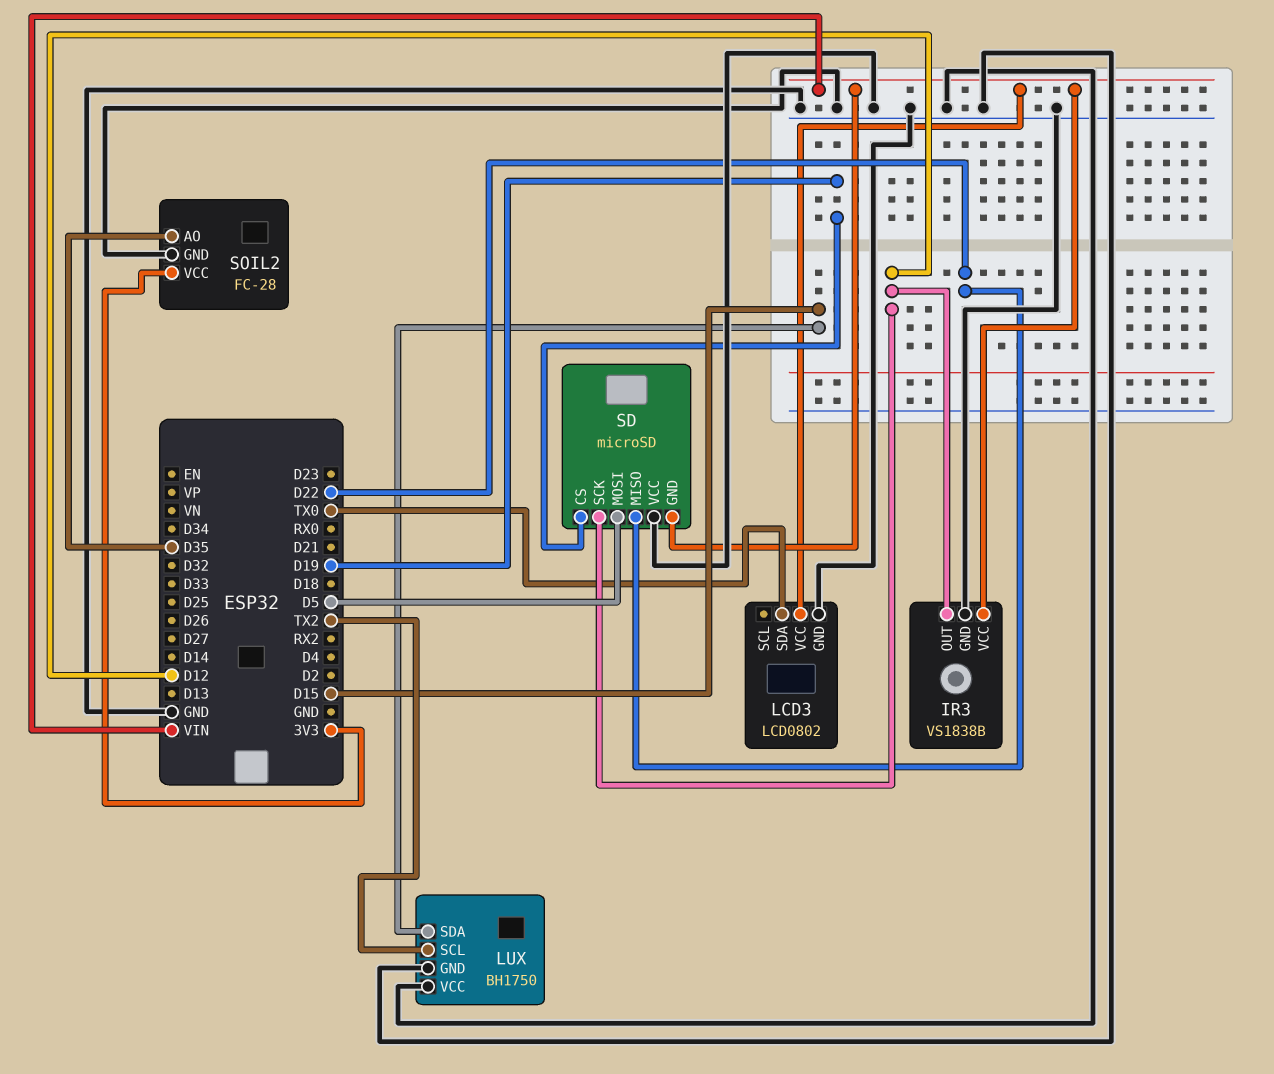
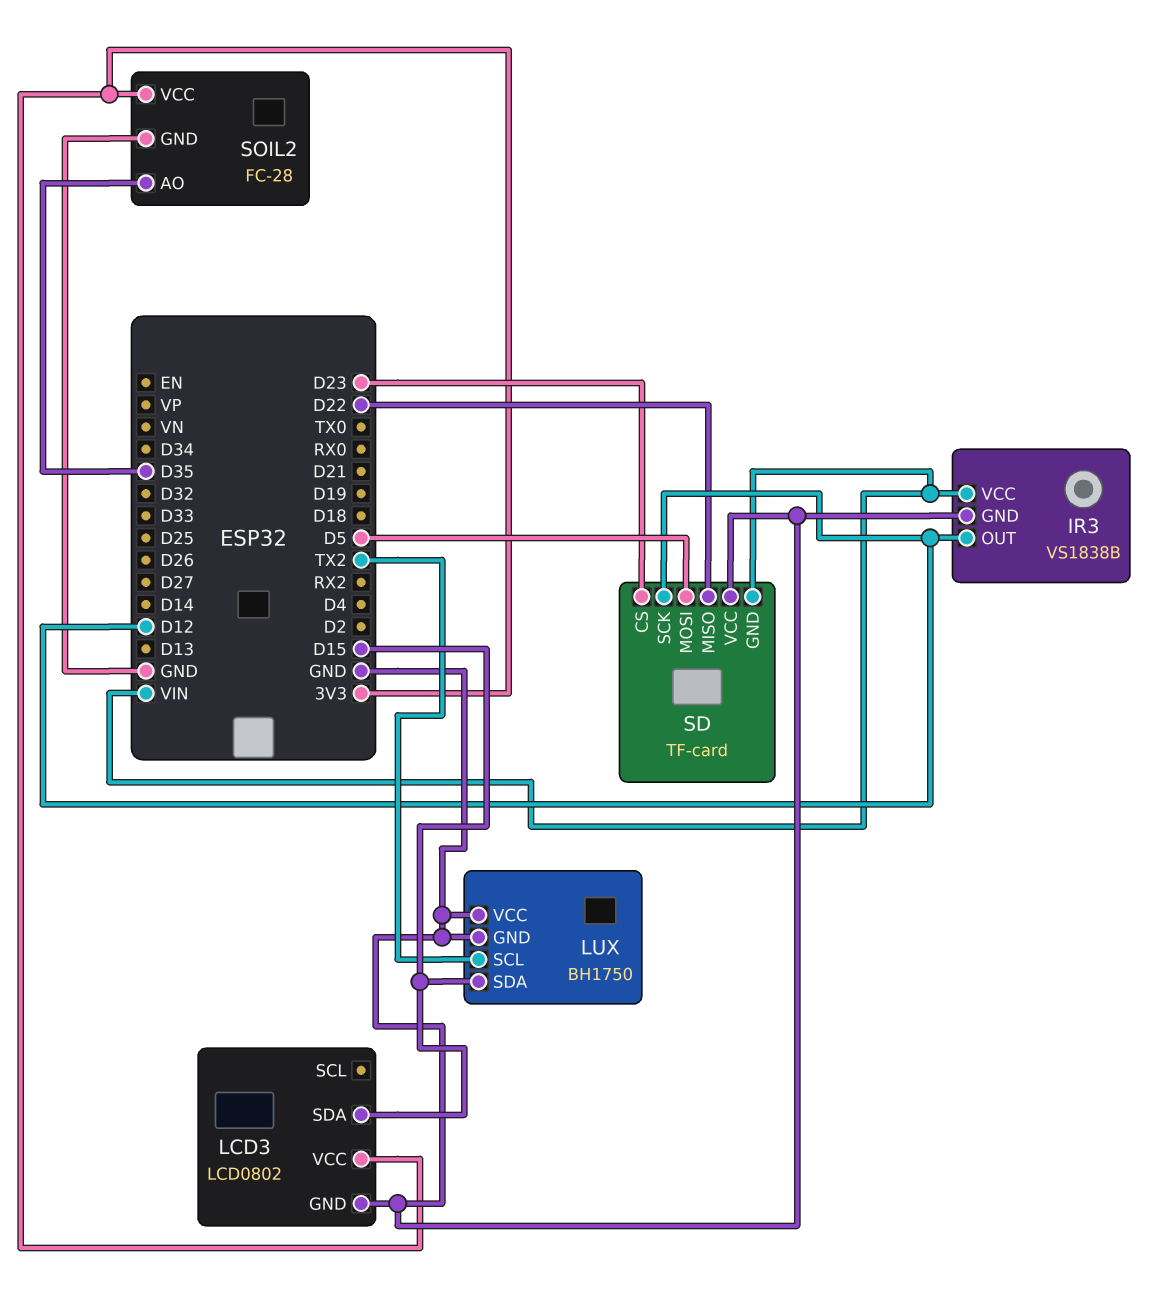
LCD3 pin SDA: TX0 -> D15
LCD3 pin VCC: VIN -> 3V3
SD: microSD -> TF-card
SD pin CS: D19 -> D23

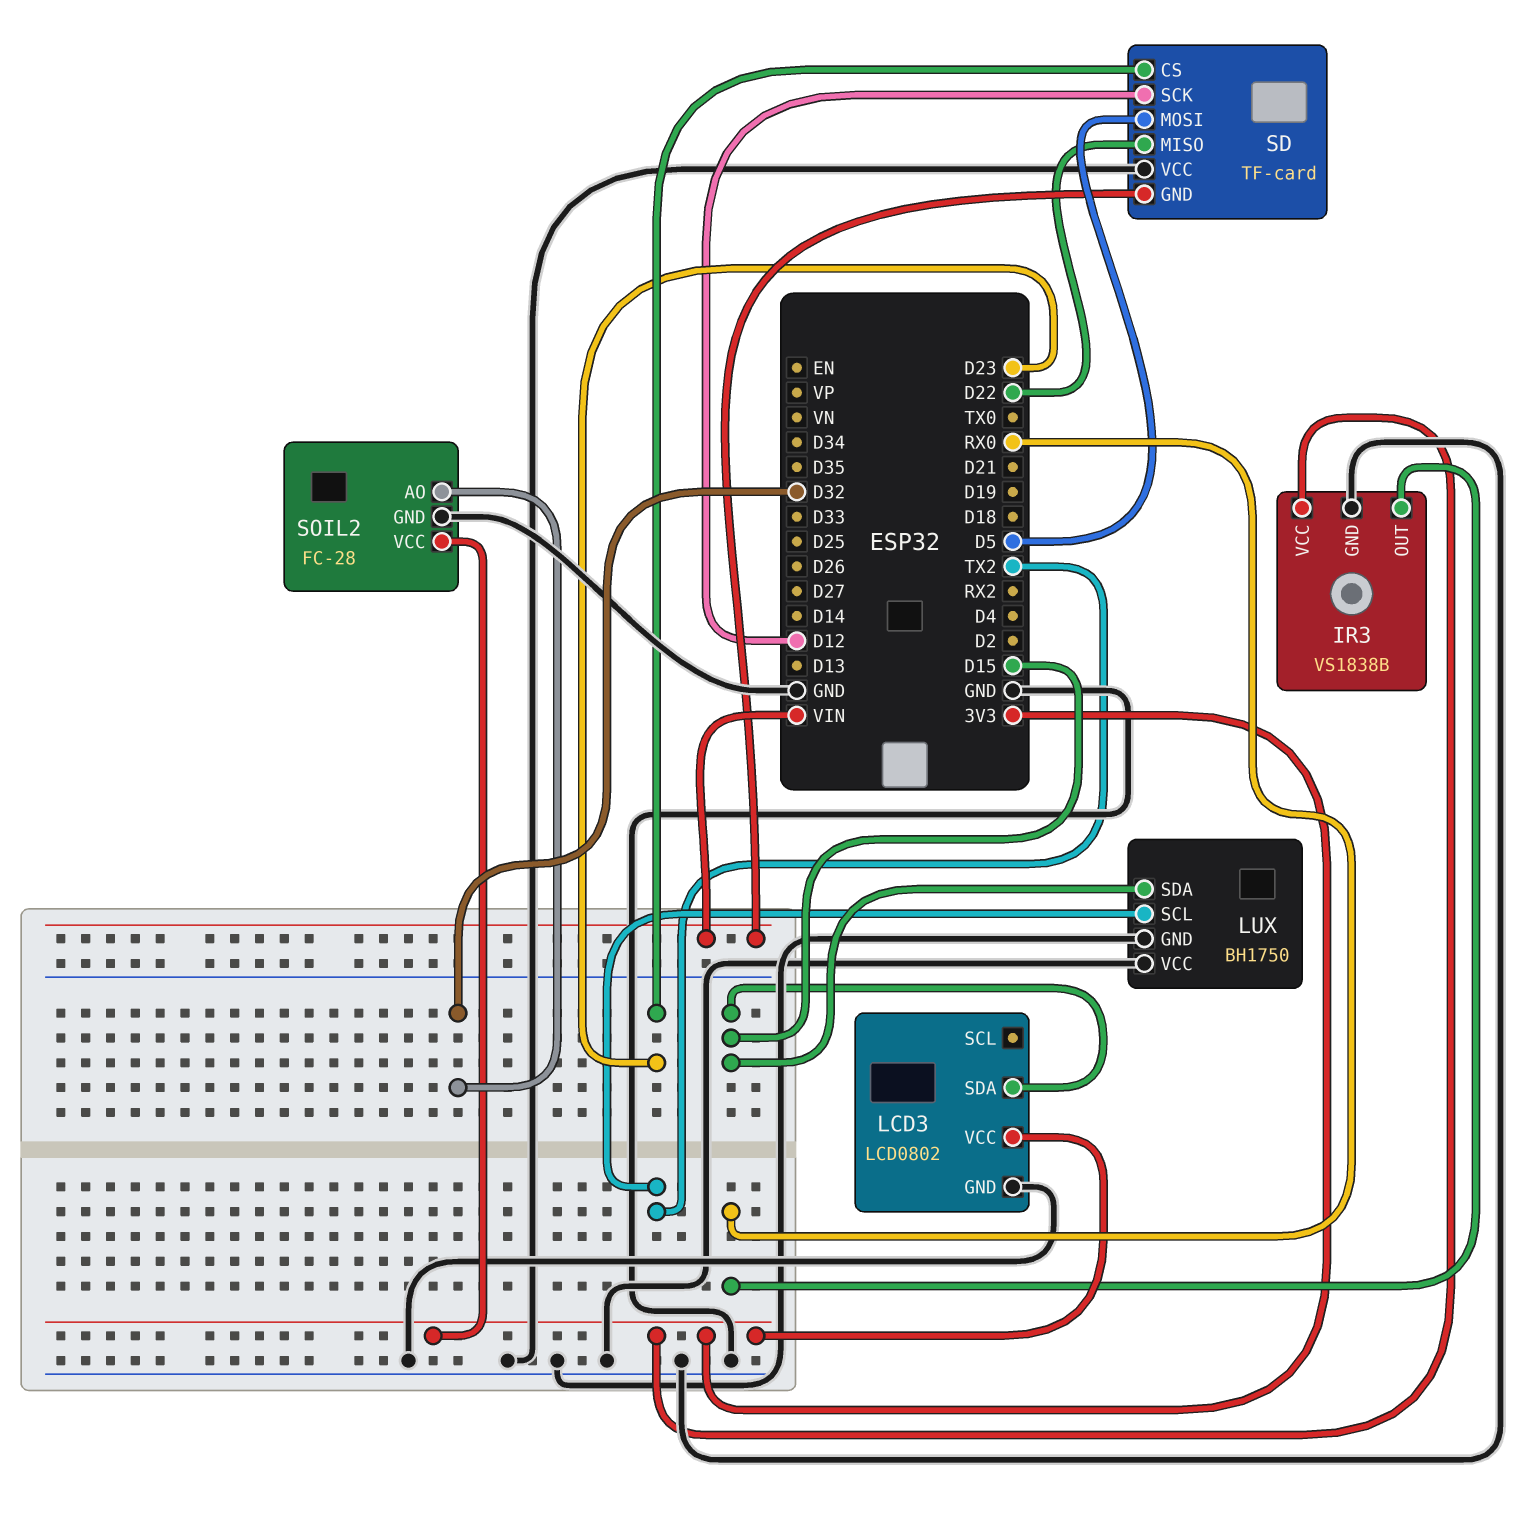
IR3 pin OUT: D12 -> RX0
IR3 pin VCC: VIN -> 3V3
SOIL2 pin AO: D35 -> D32

